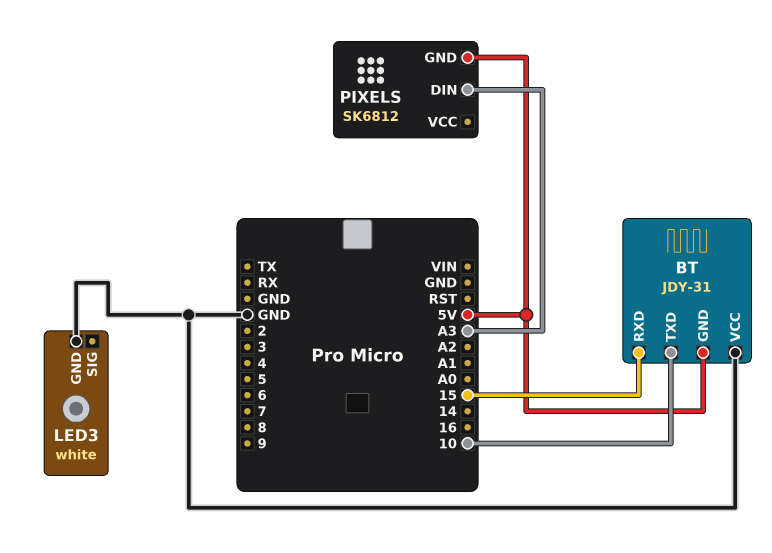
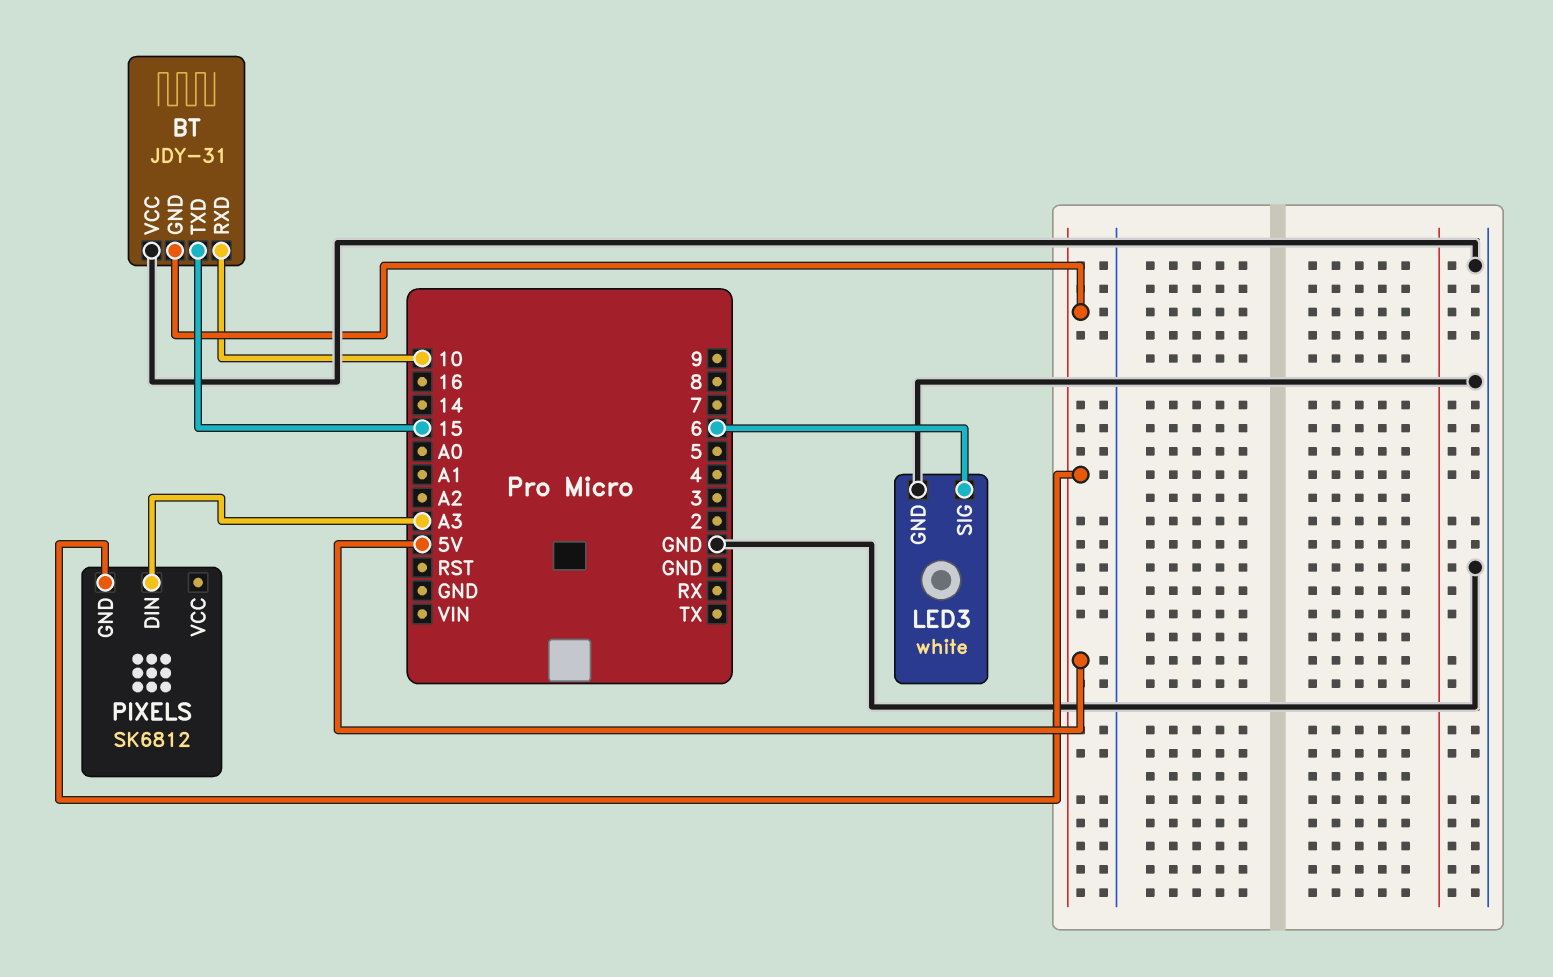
BT pin RXD: 15 -> 10
BT pin TXD: 10 -> 15
LED3 pin SIG: none -> 6

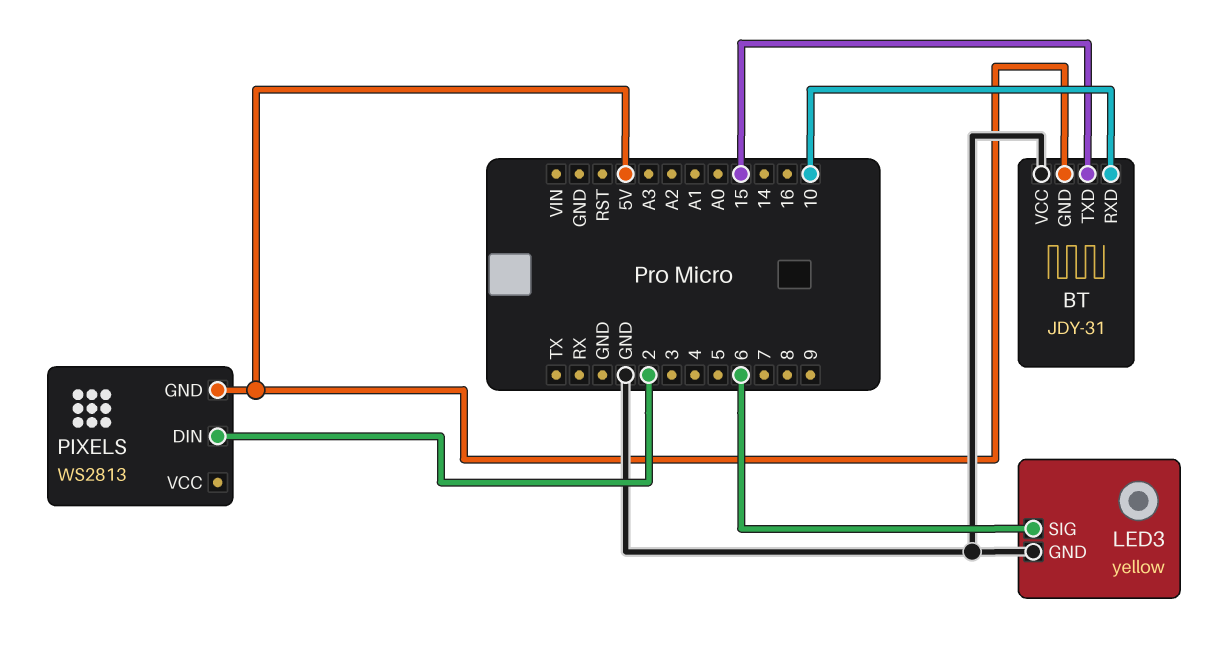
LED3: white -> yellow
PIXELS: SK6812 -> WS2813
PIXELS pin DIN: A3 -> 2

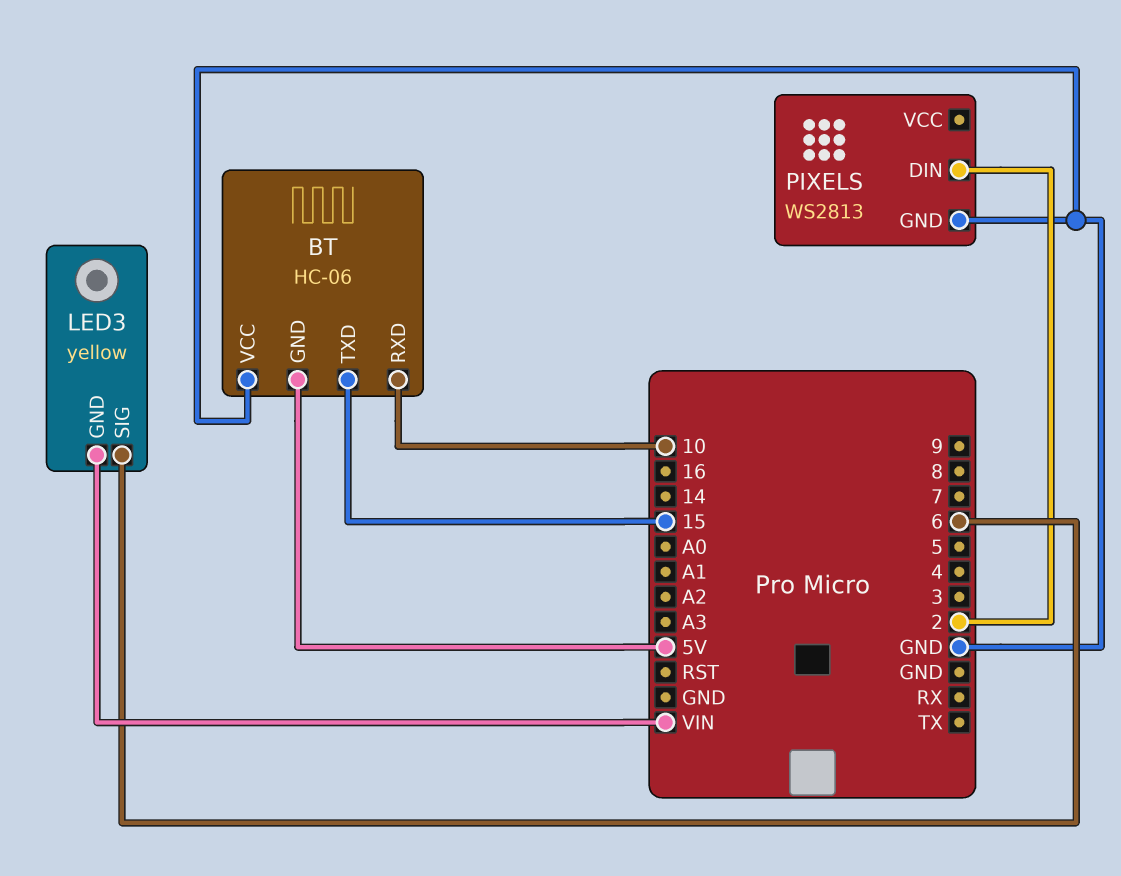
BT: JDY-31 -> HC-06
LED3 pin GND: GND -> VIN
PIXELS pin GND: 5V -> GND

